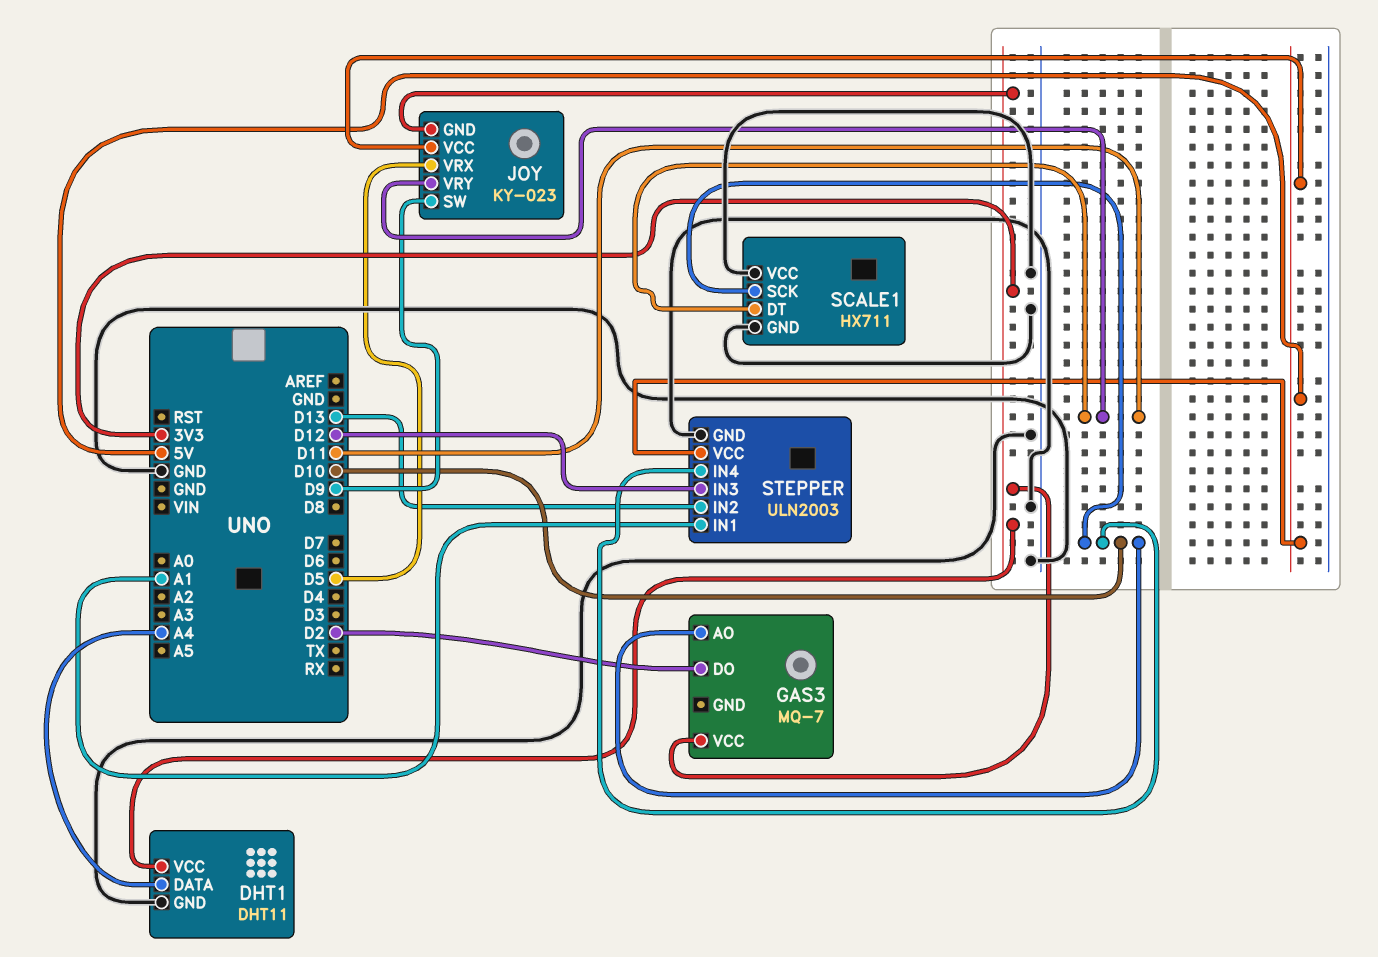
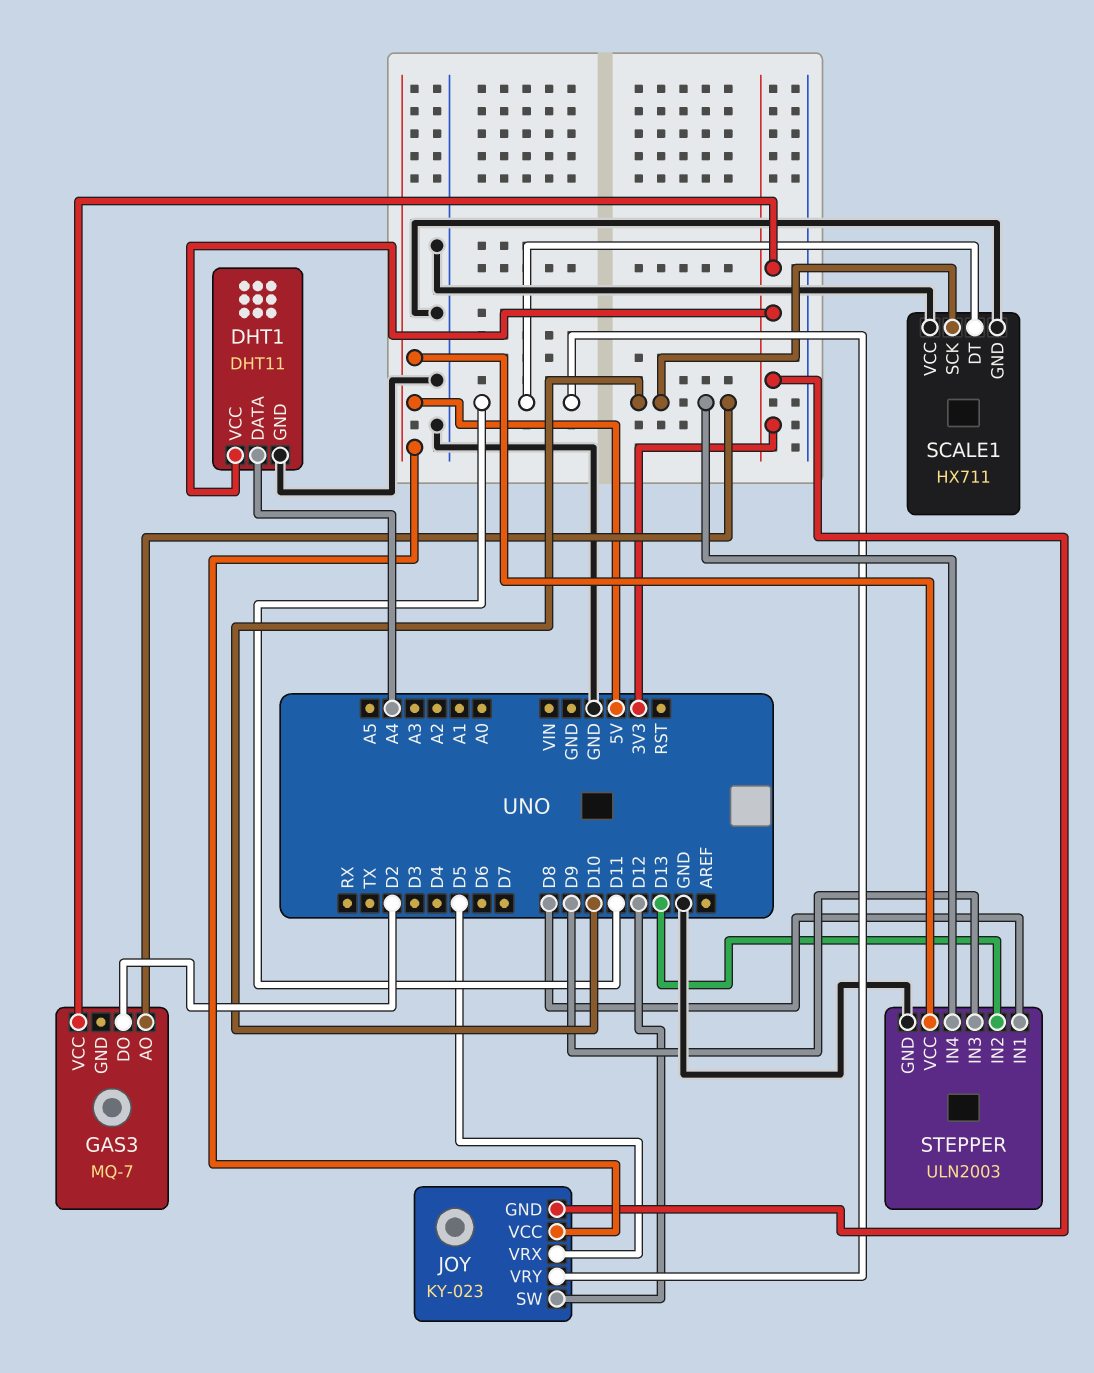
JOY pin SW: D9 -> D12
STEPPER pin IN1: A1 -> D8
STEPPER pin IN3: D12 -> D9

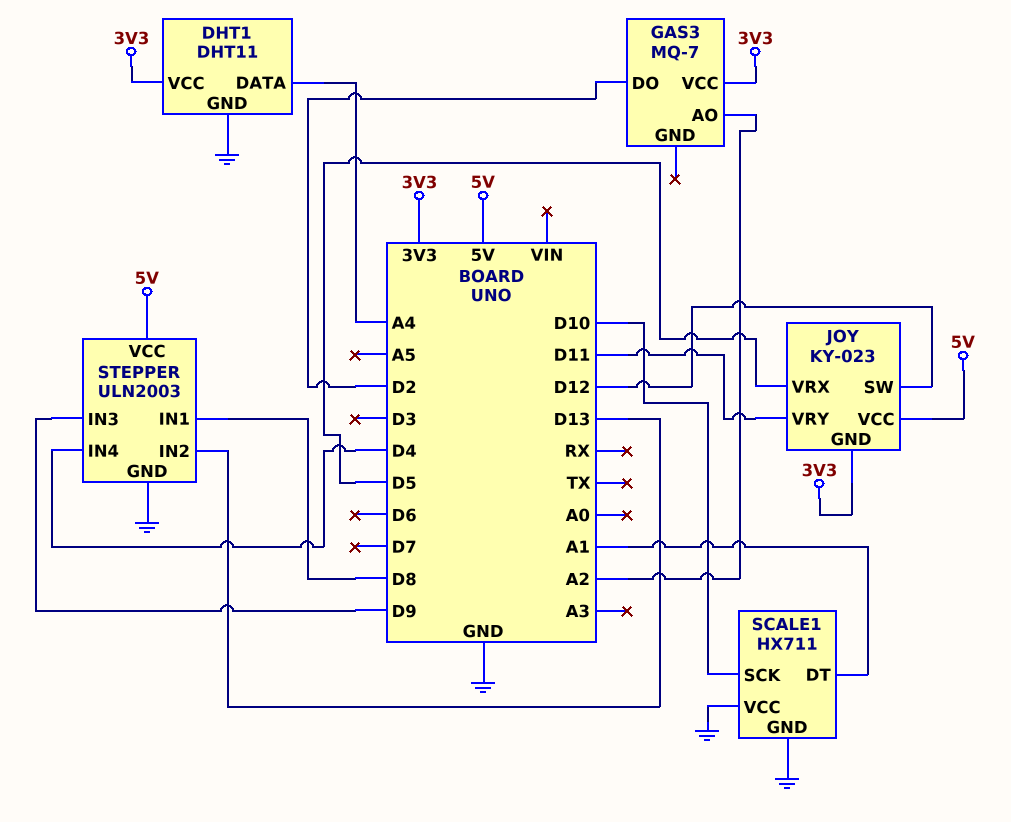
GAS3 pin AO: D10 -> A2
SCALE1 pin DT: D11 -> A1
STEPPER pin IN4: D10 -> D4

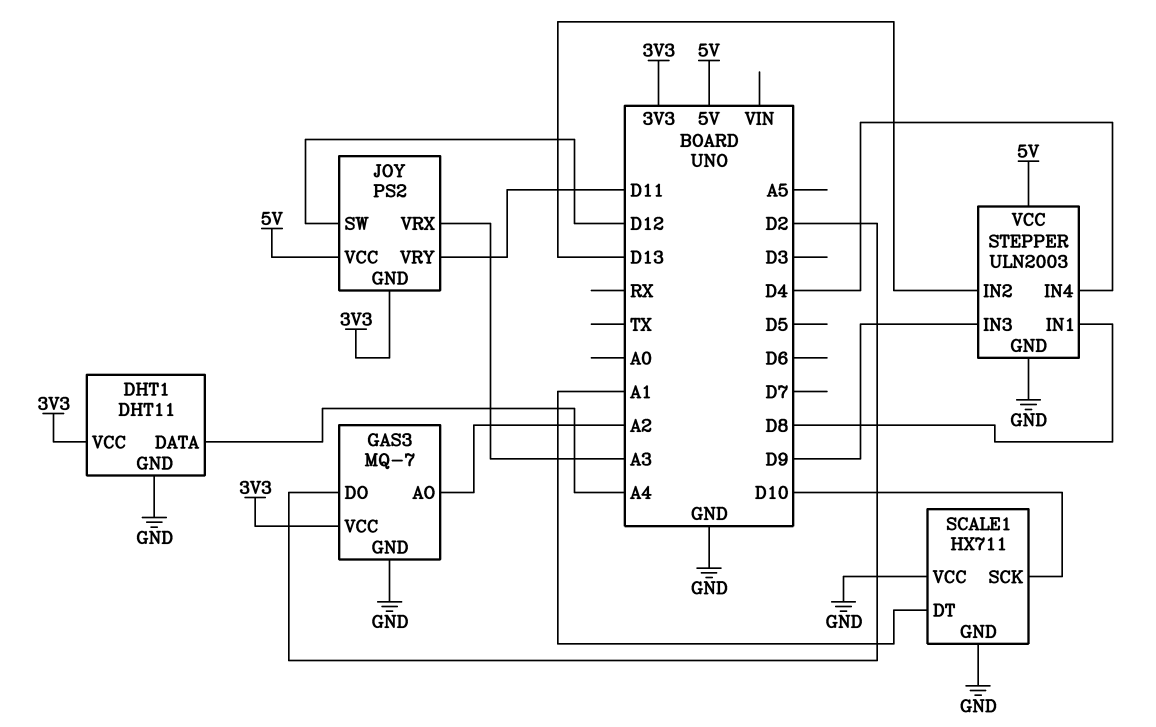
GAS3 pin GND: none -> GND
JOY: KY-023 -> PS2
JOY pin VRX: D5 -> A3

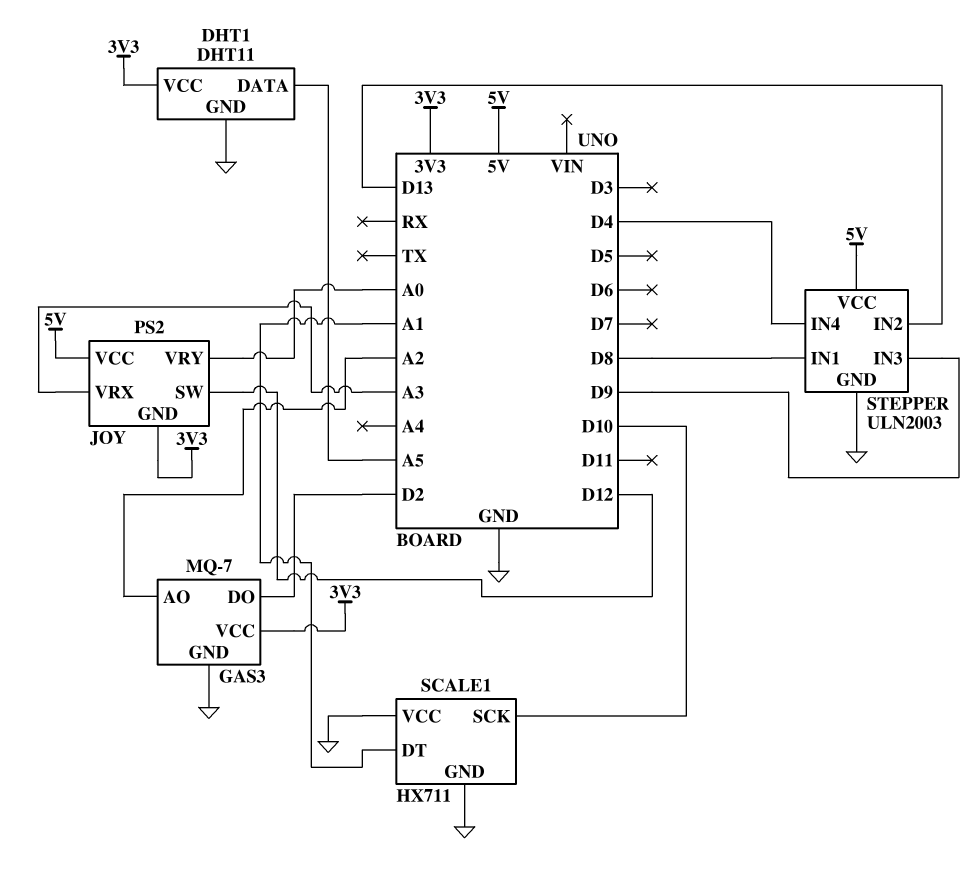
DHT1 pin DATA: A4 -> A5
JOY pin VRY: D11 -> A0

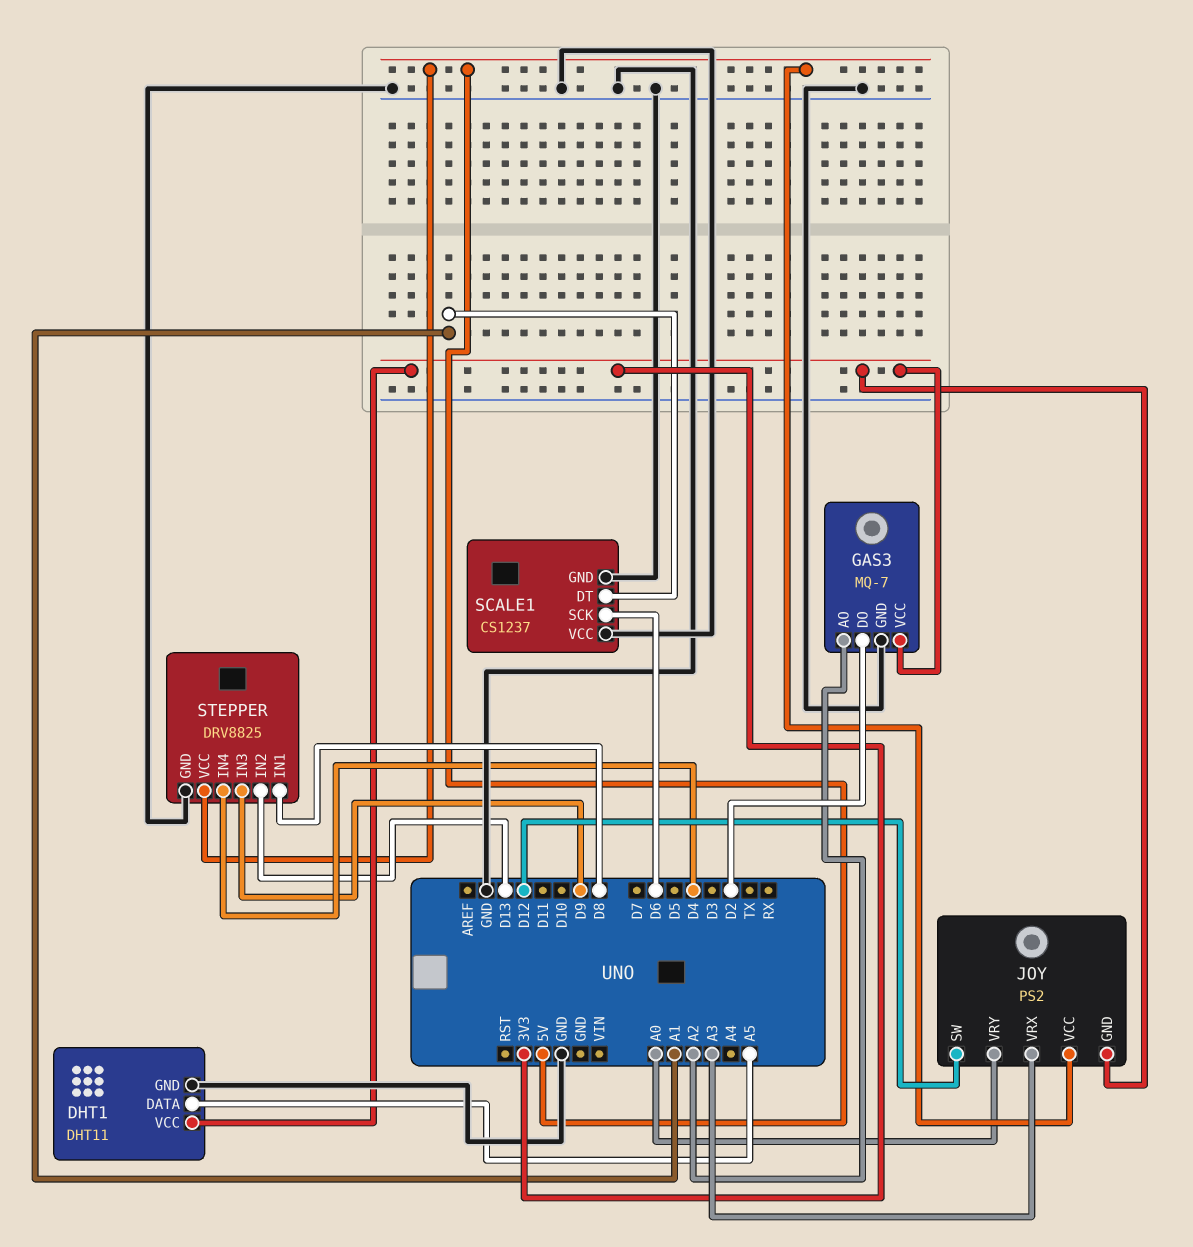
SCALE1: HX711 -> CS1237
SCALE1 pin SCK: D10 -> D6
STEPPER: ULN2003 -> DRV8825

